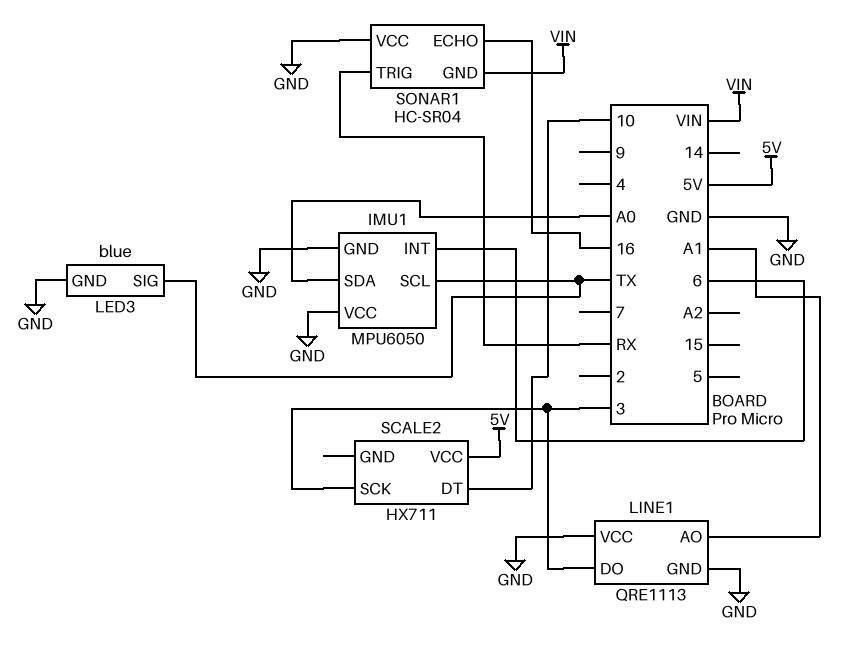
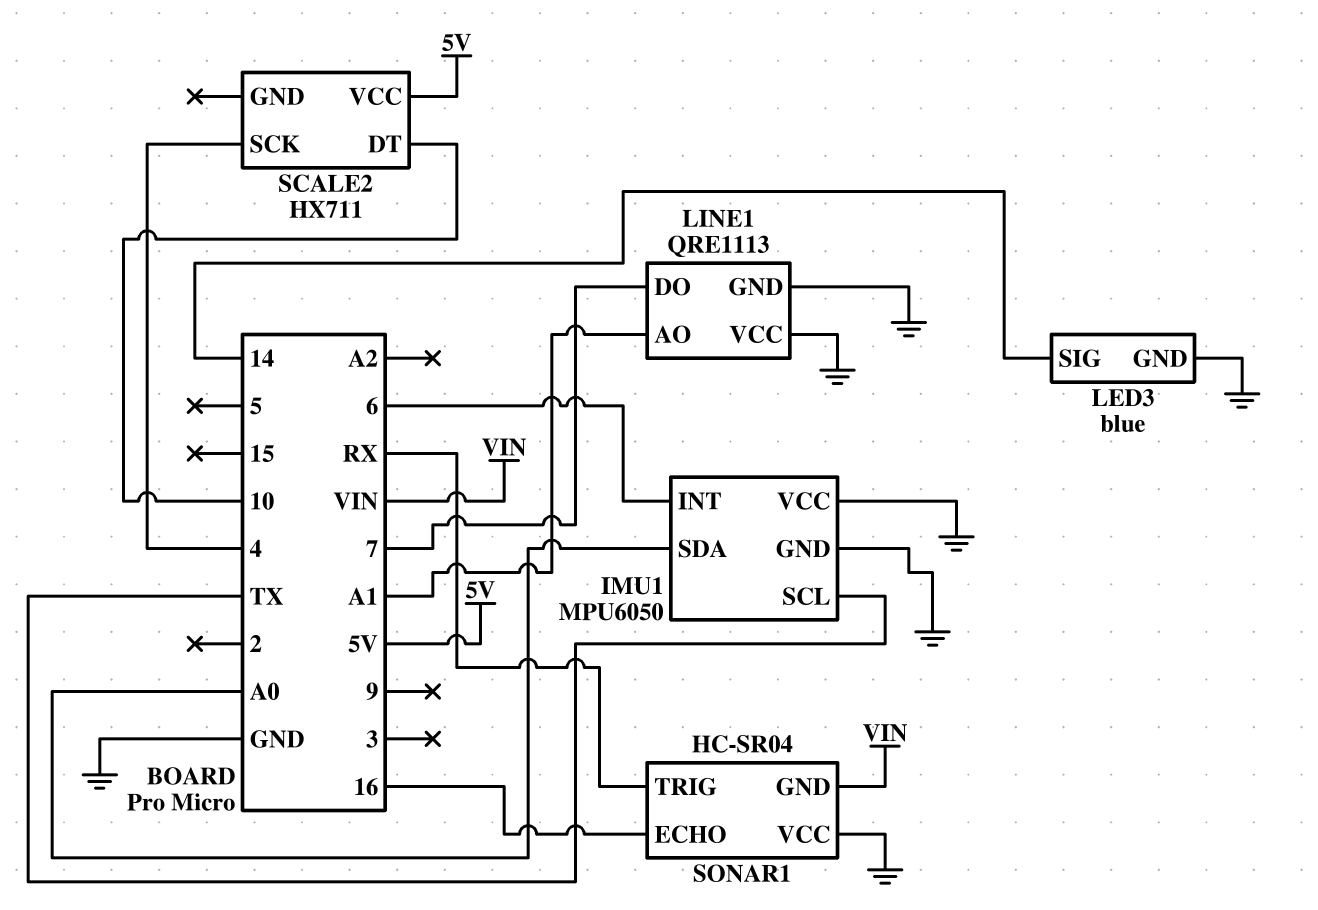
LED3 pin SIG: TX -> 14
LINE1 pin DO: 3 -> 7
SCALE2 pin SCK: 3 -> 4

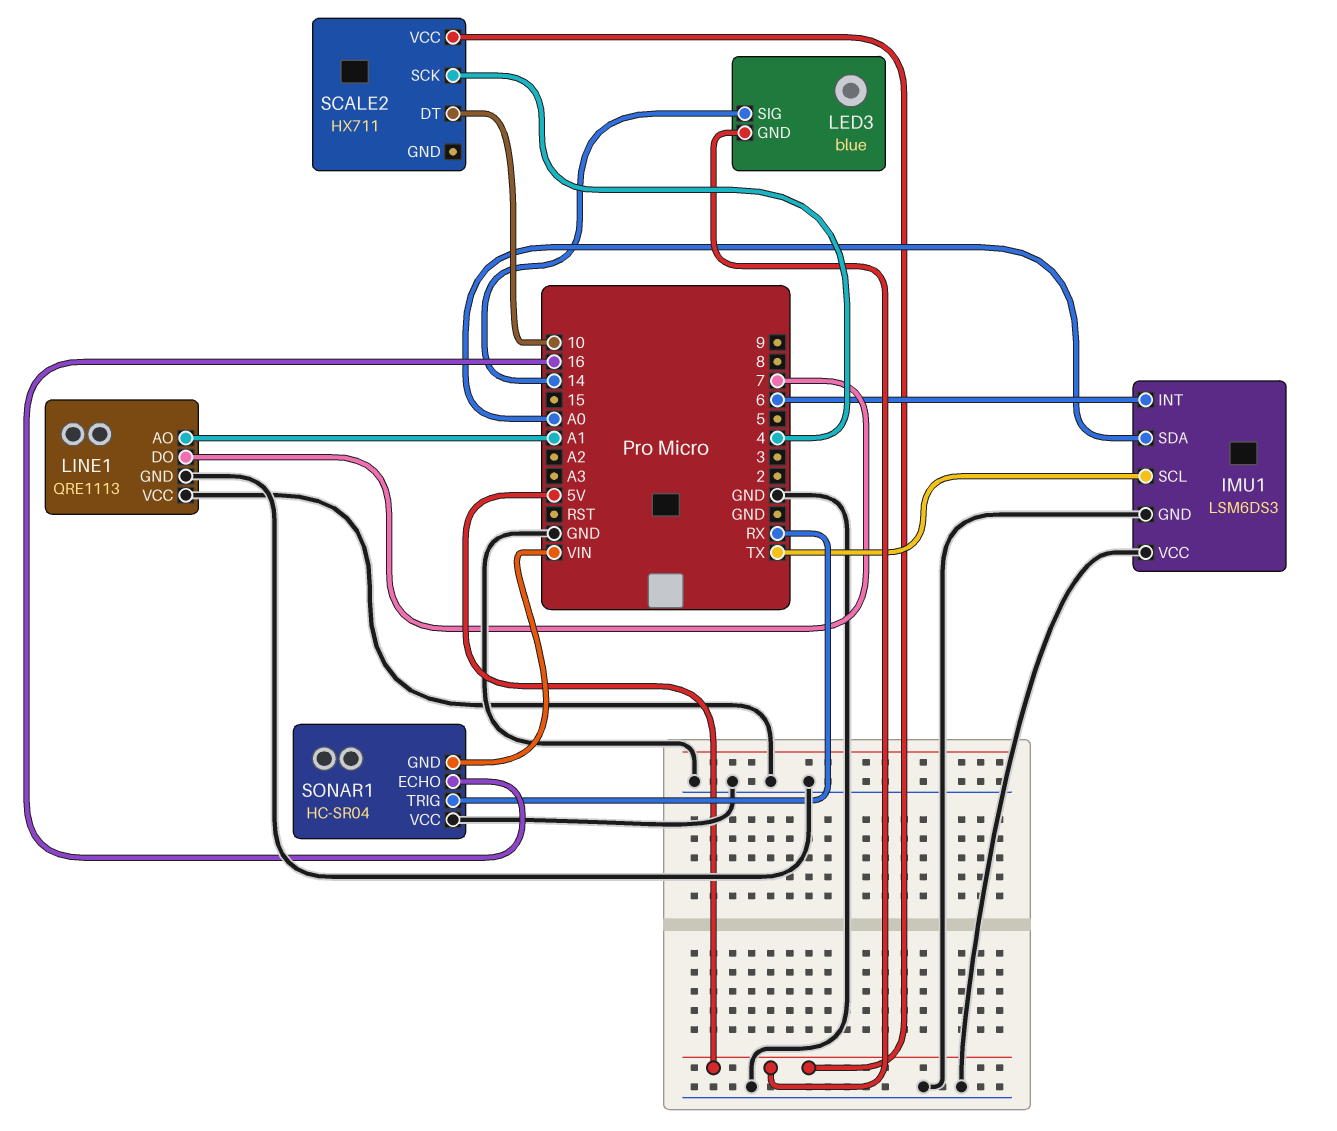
IMU1: MPU6050 -> LSM6DS3
LED3 pin GND: GND -> 5V

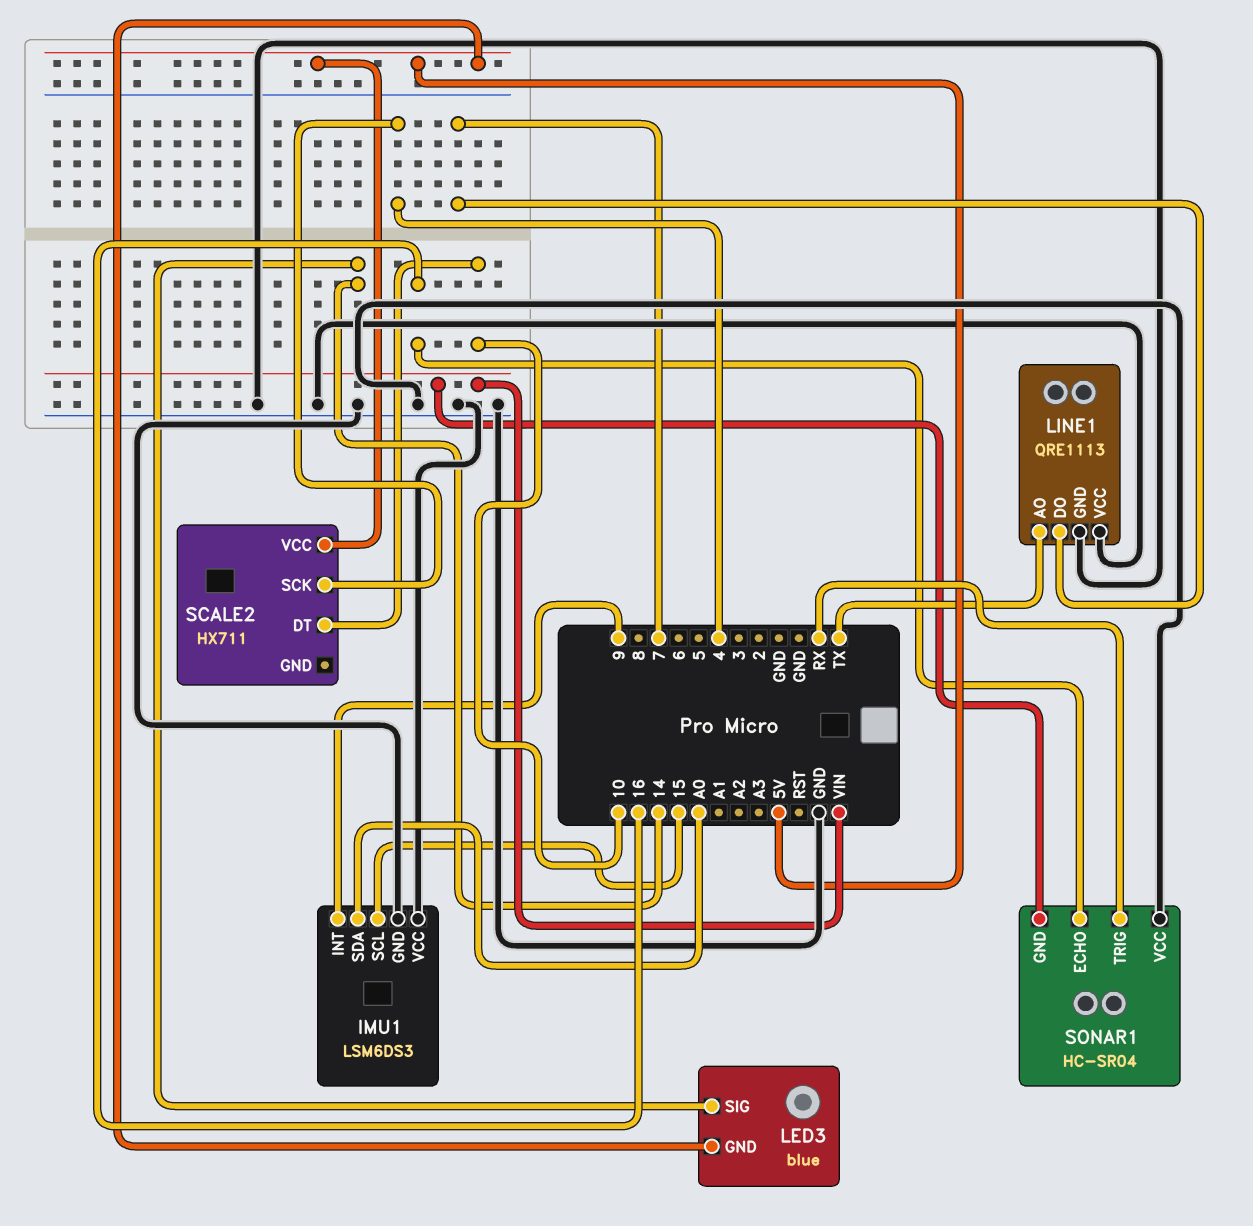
IMU1 pin INT: 6 -> 9
IMU1 pin SCL: TX -> 15
LINE1 pin AO: A1 -> TX

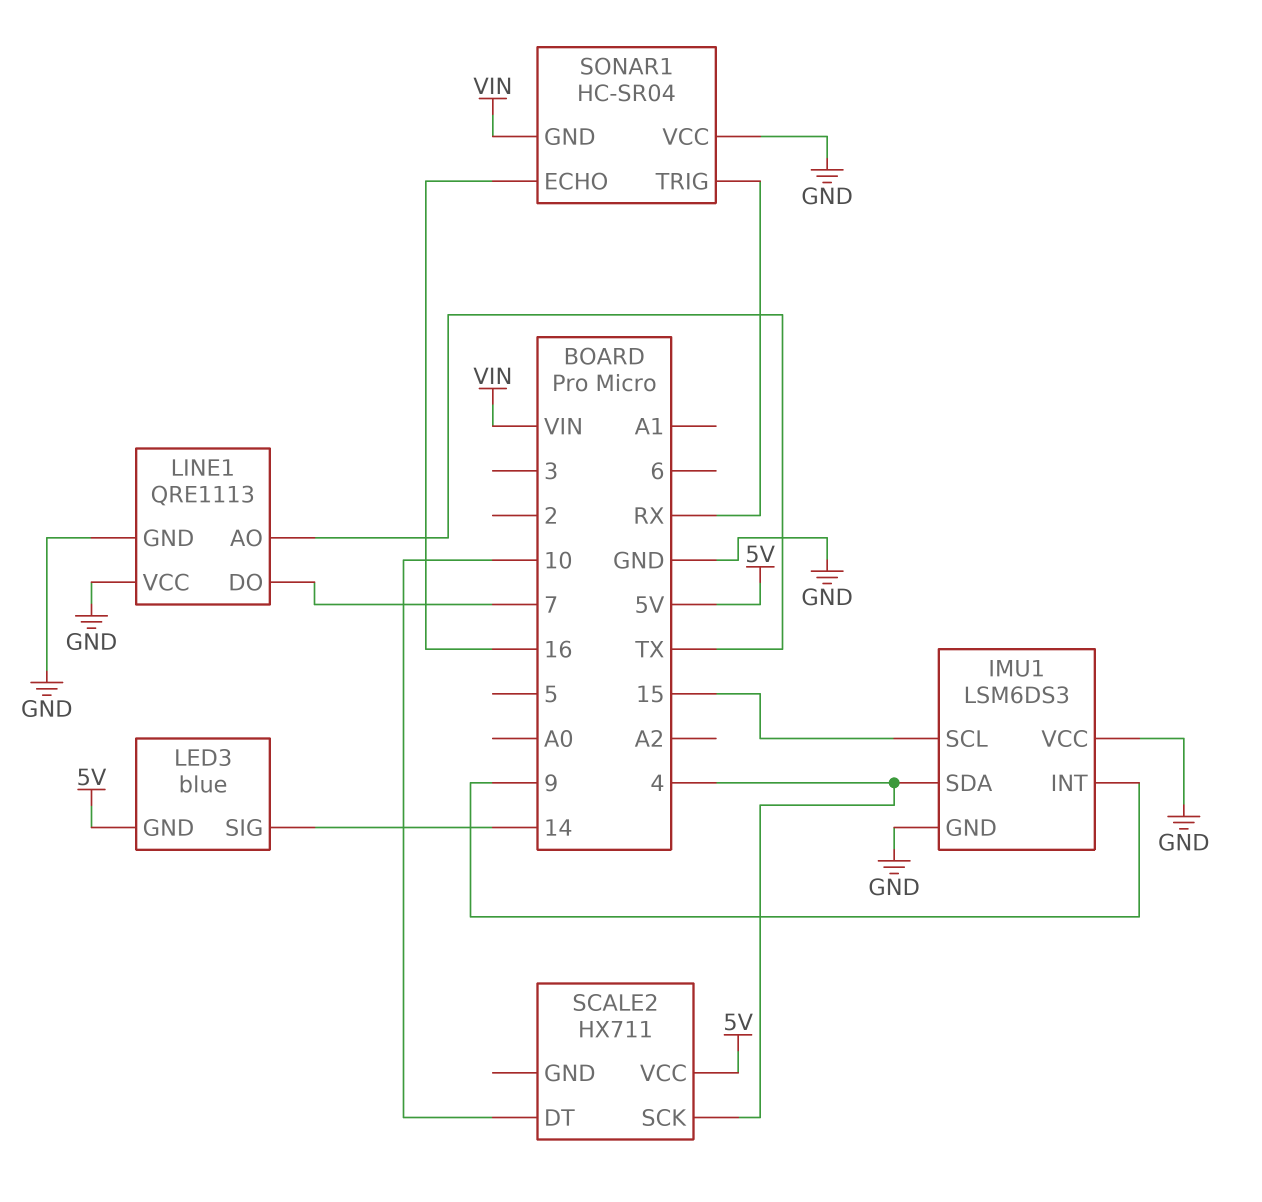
IMU1 pin SDA: A0 -> 4

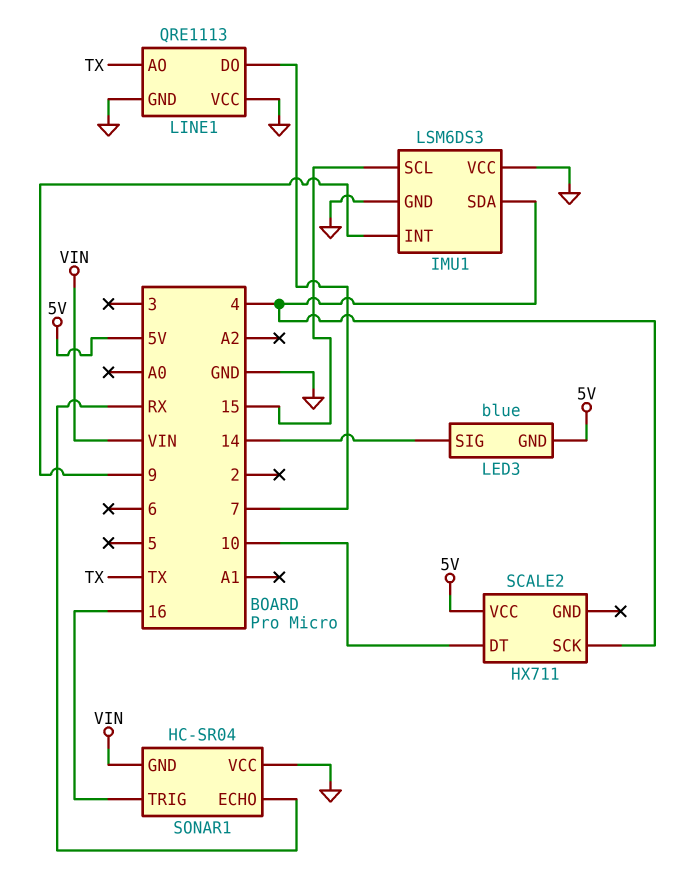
SONAR1 pin ECHO: 16 -> RX
SONAR1 pin TRIG: RX -> 16

